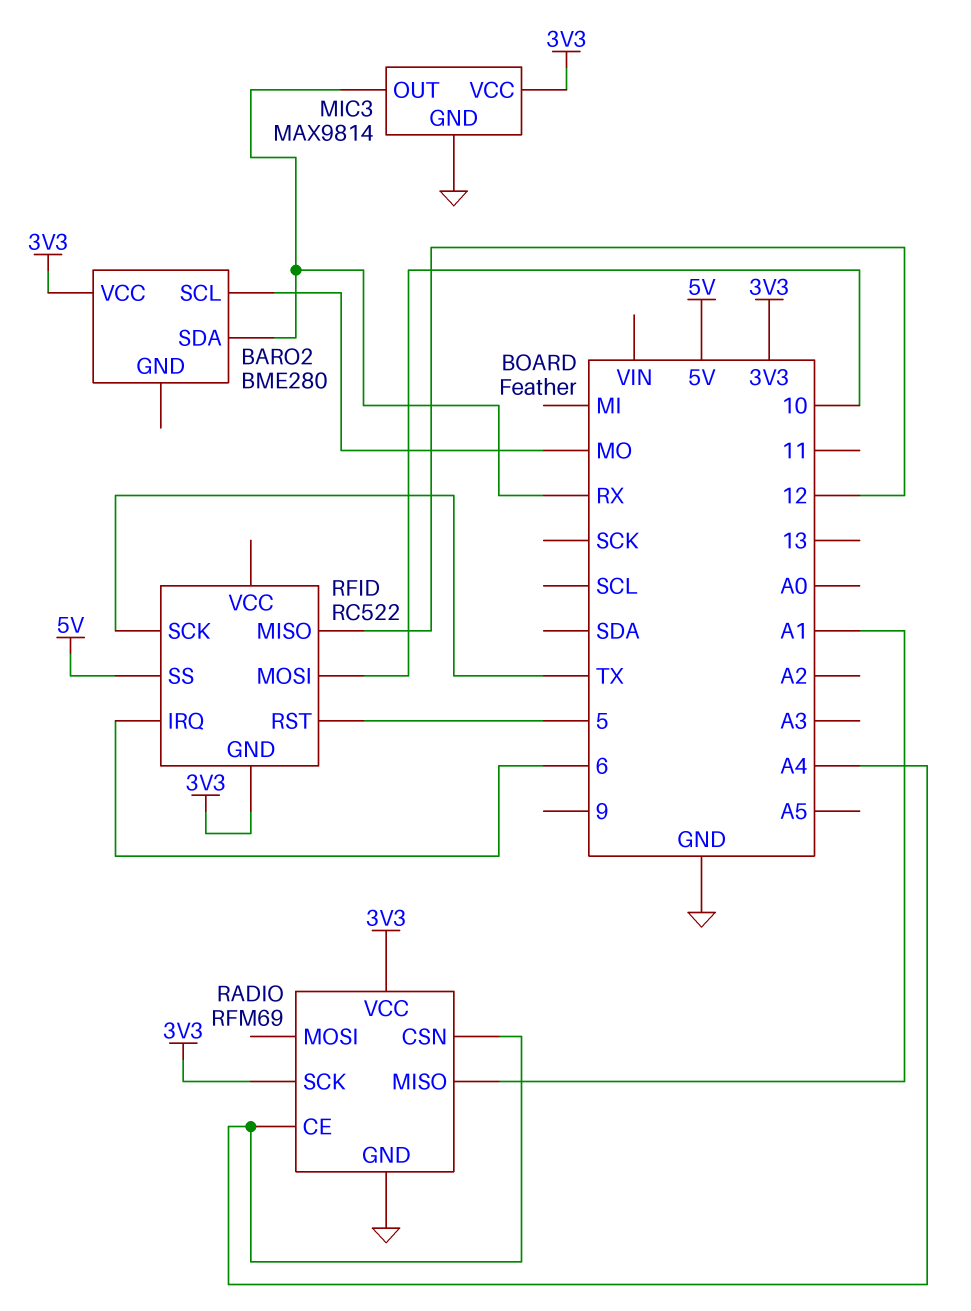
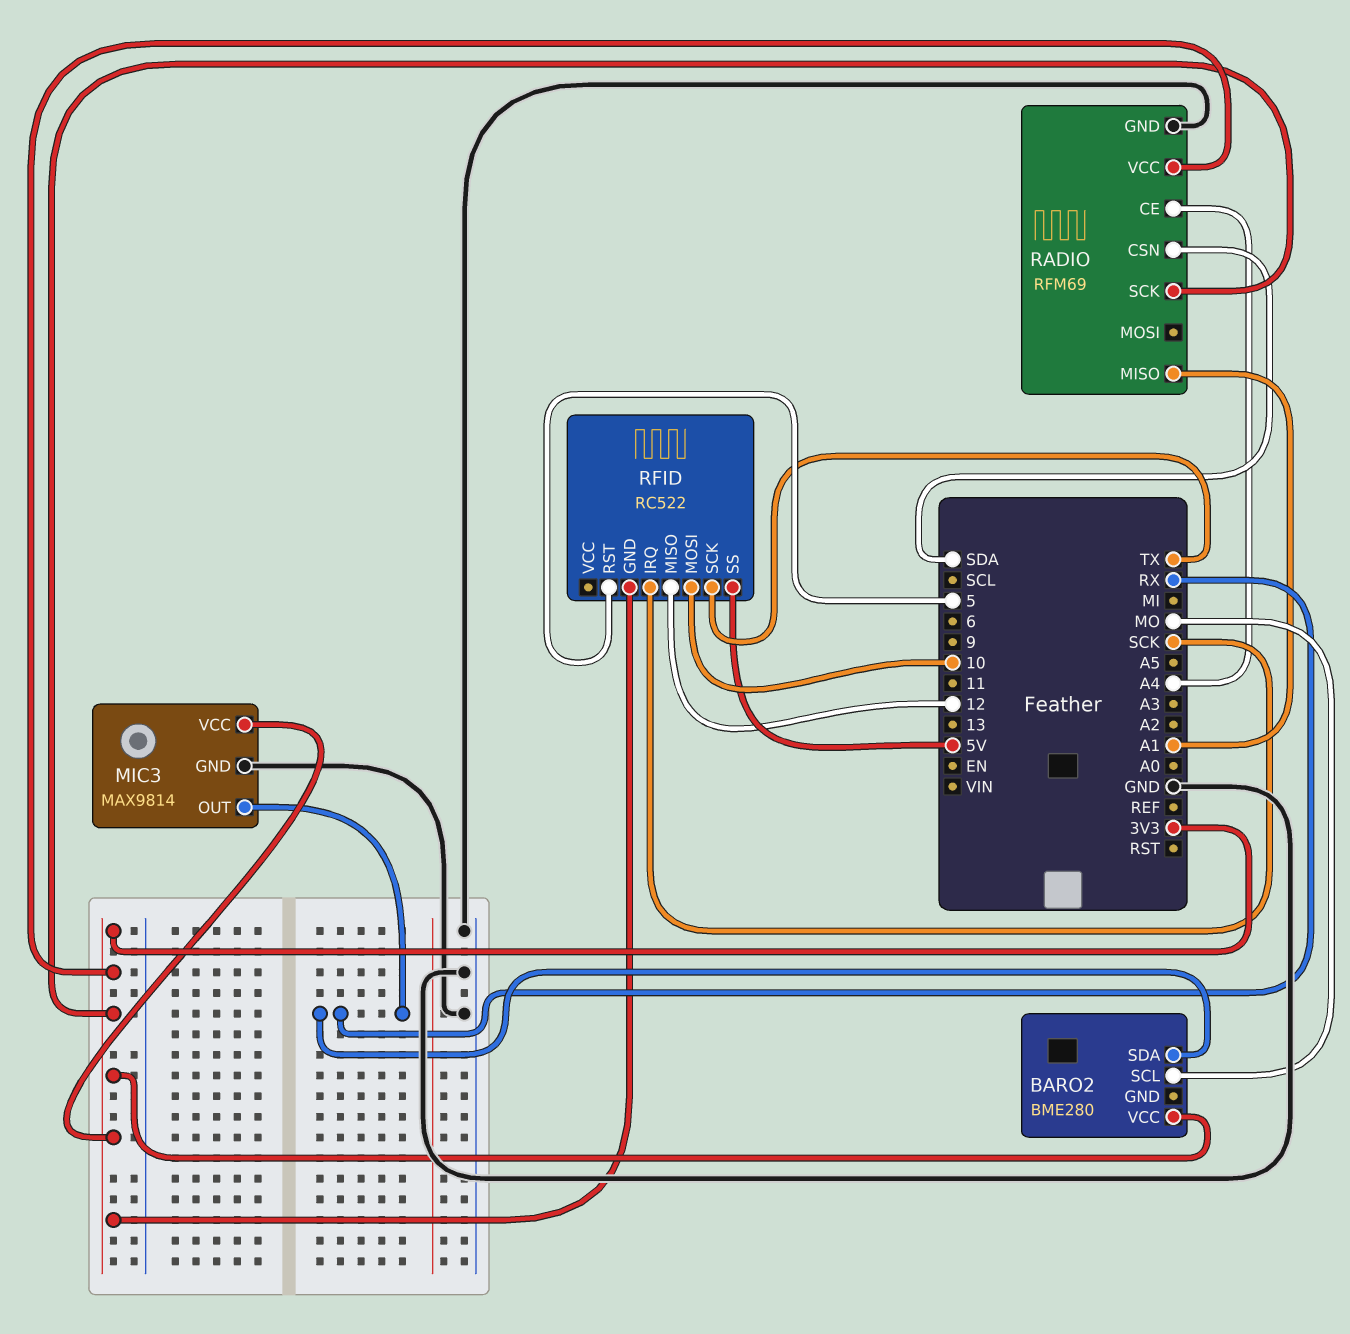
RADIO pin CSN: A4 -> SDA
RFID pin IRQ: 6 -> SCK

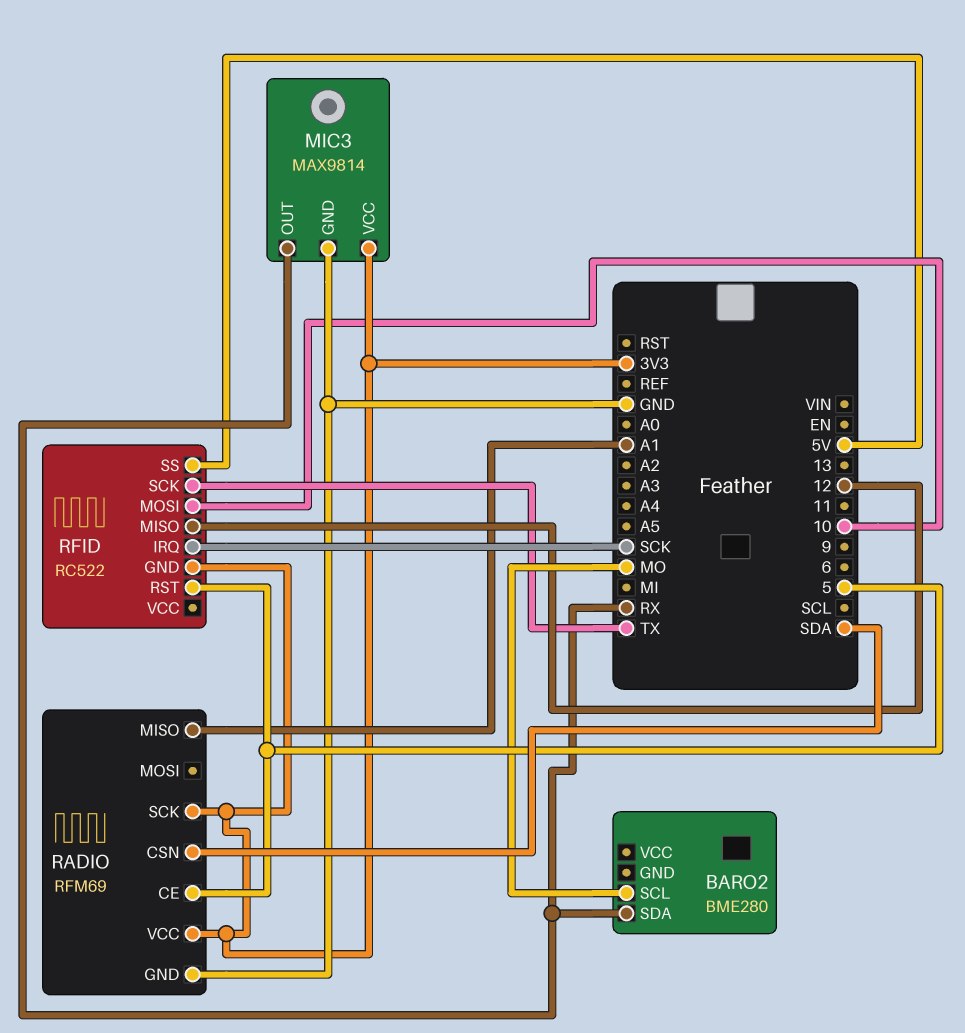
BARO2 pin VCC: 3V3 -> none
RADIO pin CE: A4 -> 5

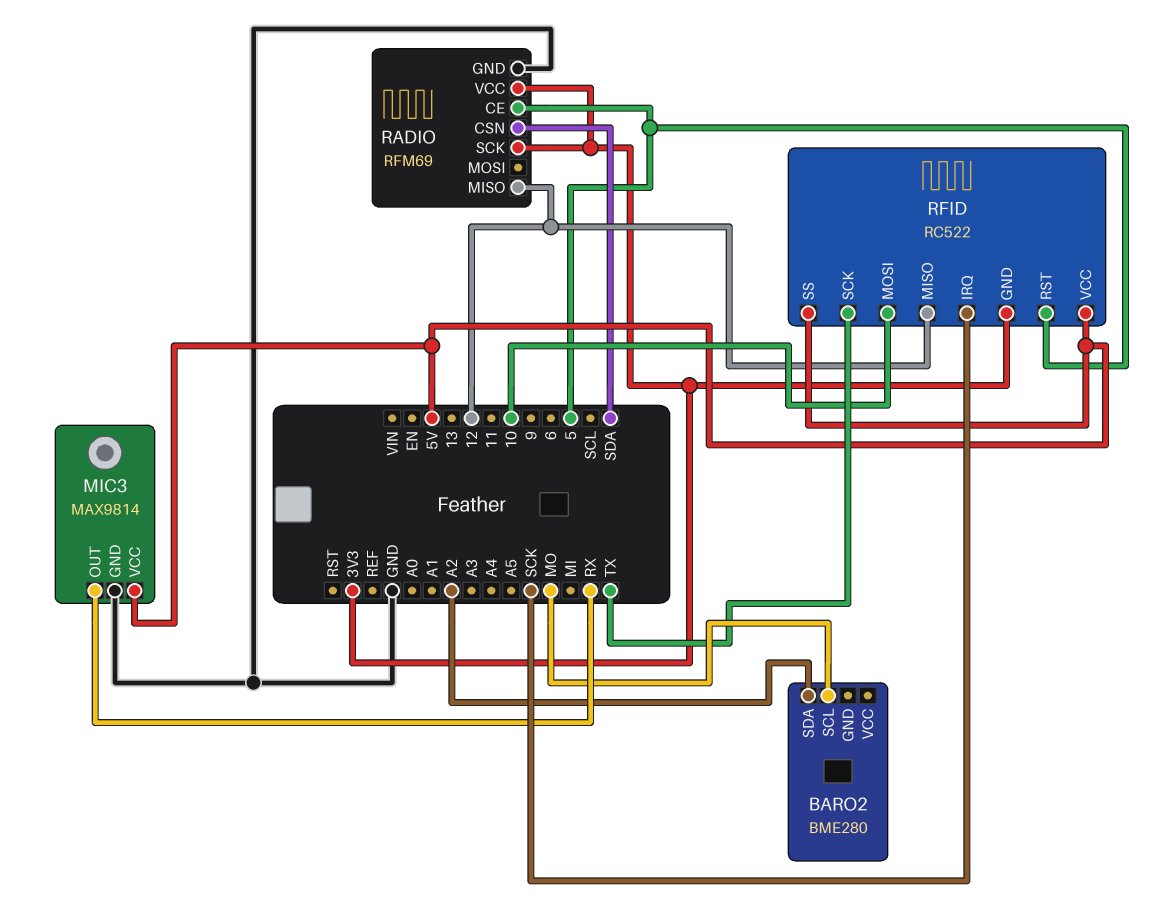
BARO2 pin SDA: RX -> A2
MIC3 pin VCC: 3V3 -> 5V
RADIO pin MISO: A1 -> 12
RFID pin VCC: none -> 5V

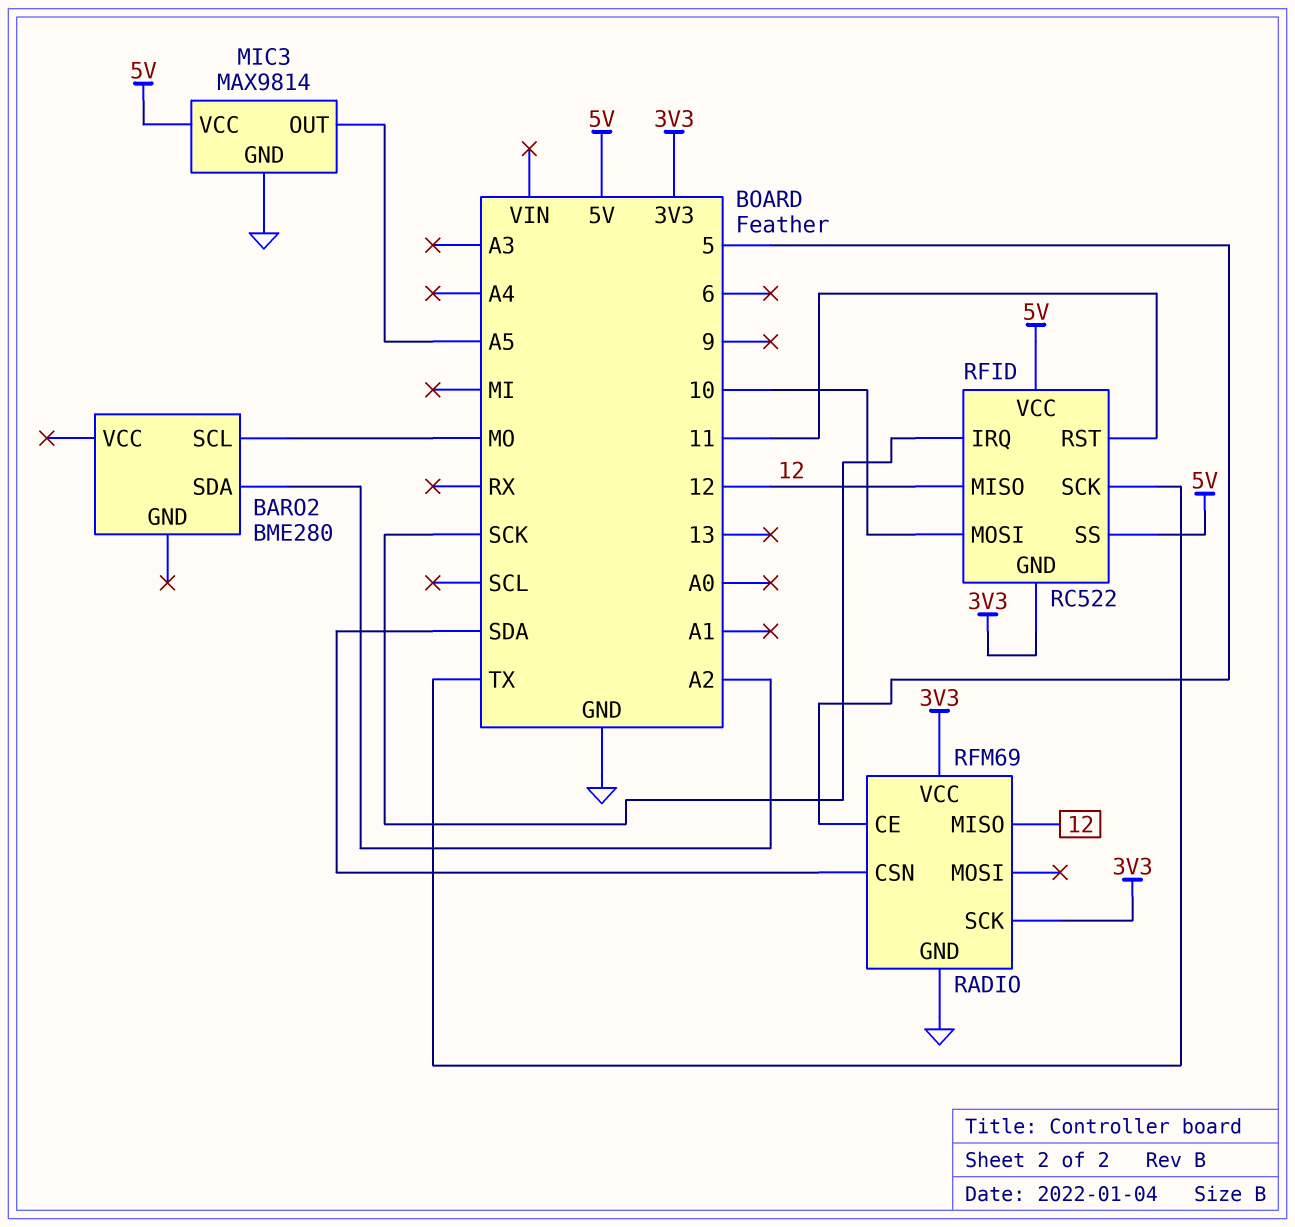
MIC3 pin OUT: RX -> A5
RFID pin RST: 5 -> 11

